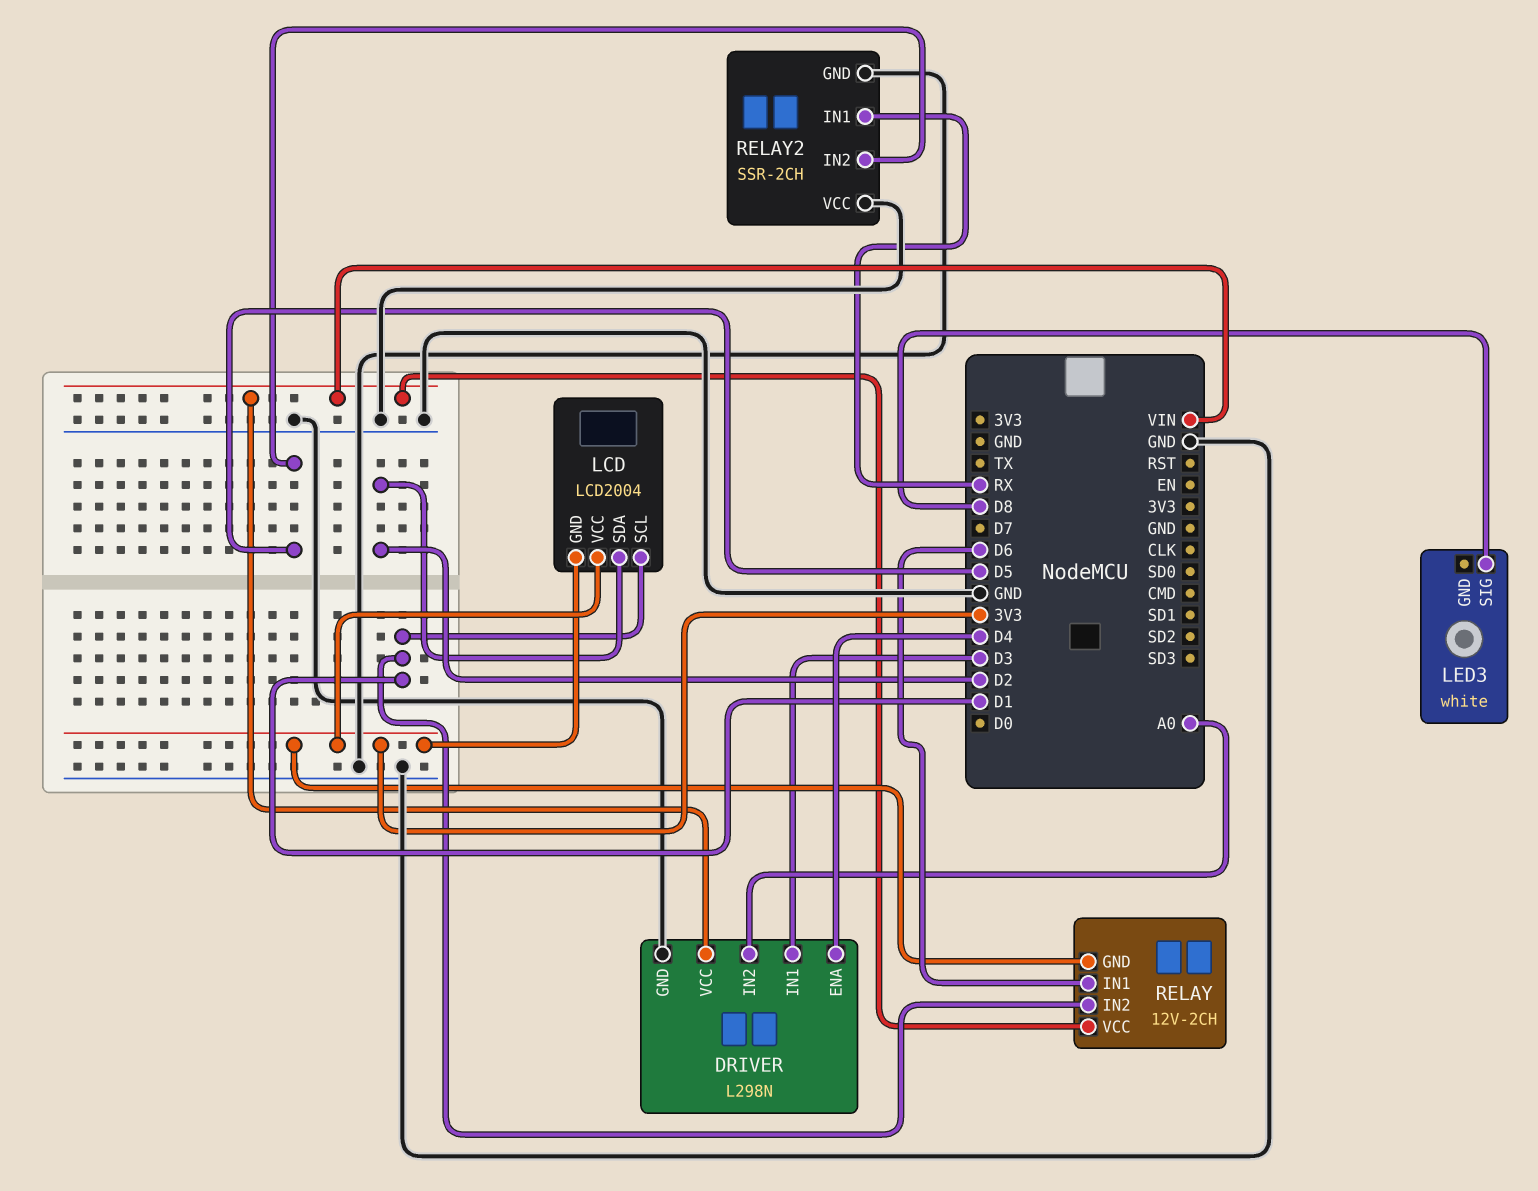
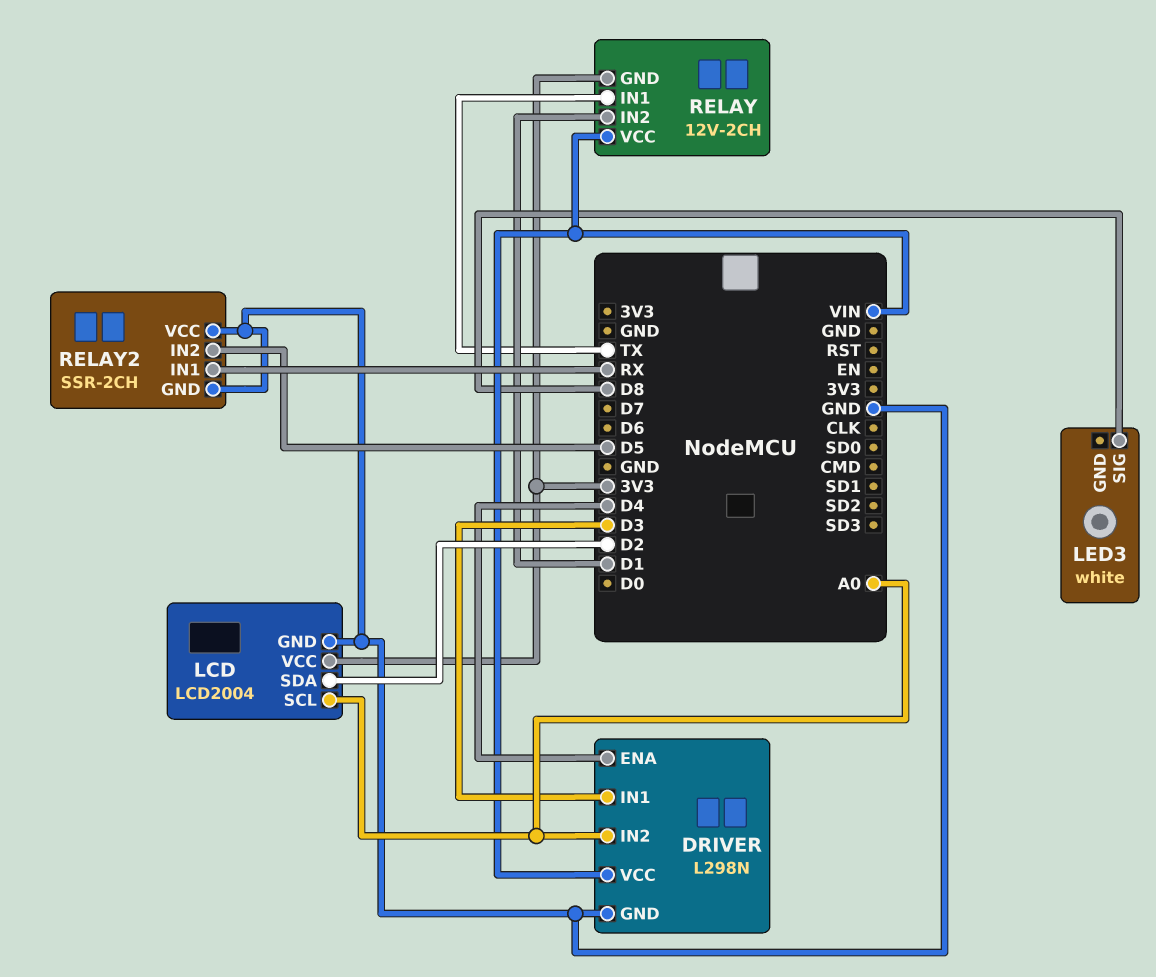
LCD pin GND: 3V3 -> GND
LCD pin SCL: D1 -> A0
RELAY pin IN1: D6 -> TX

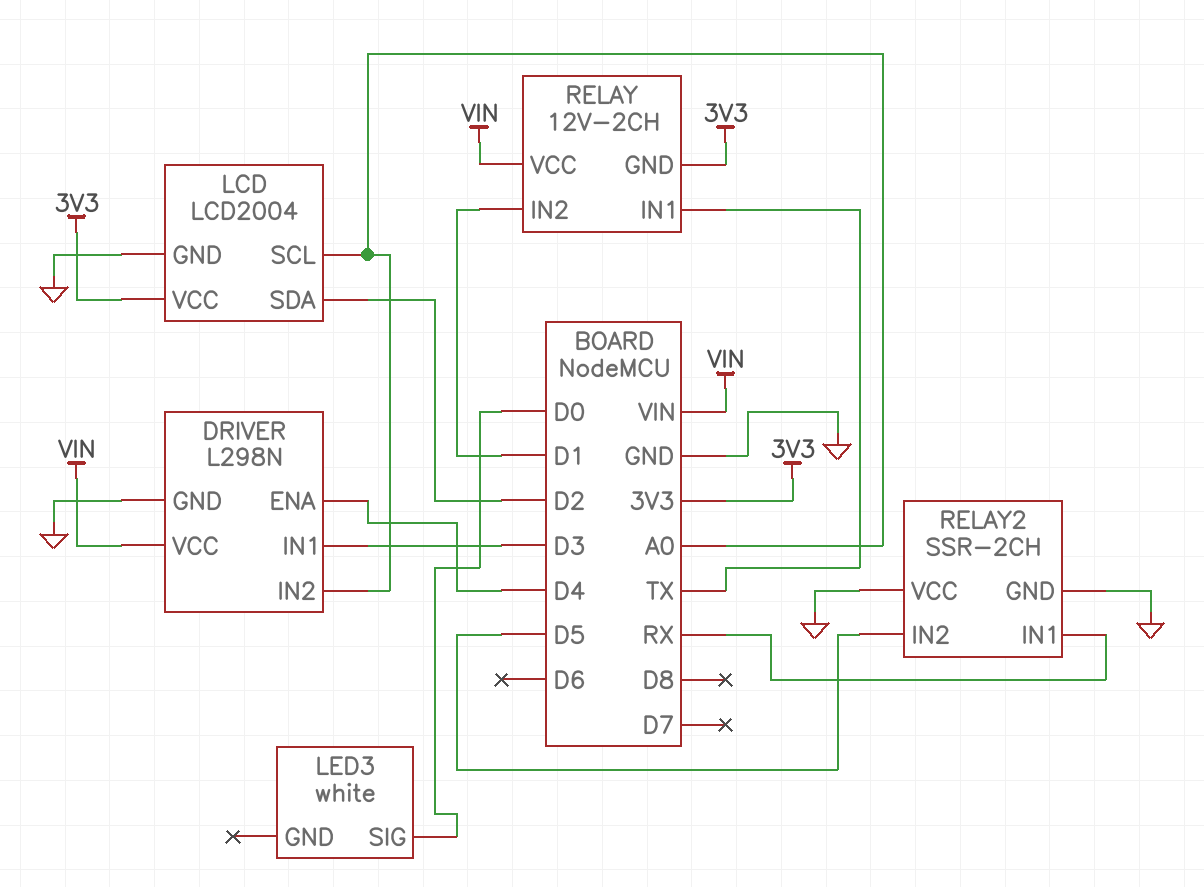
LED3 pin SIG: D8 -> D0

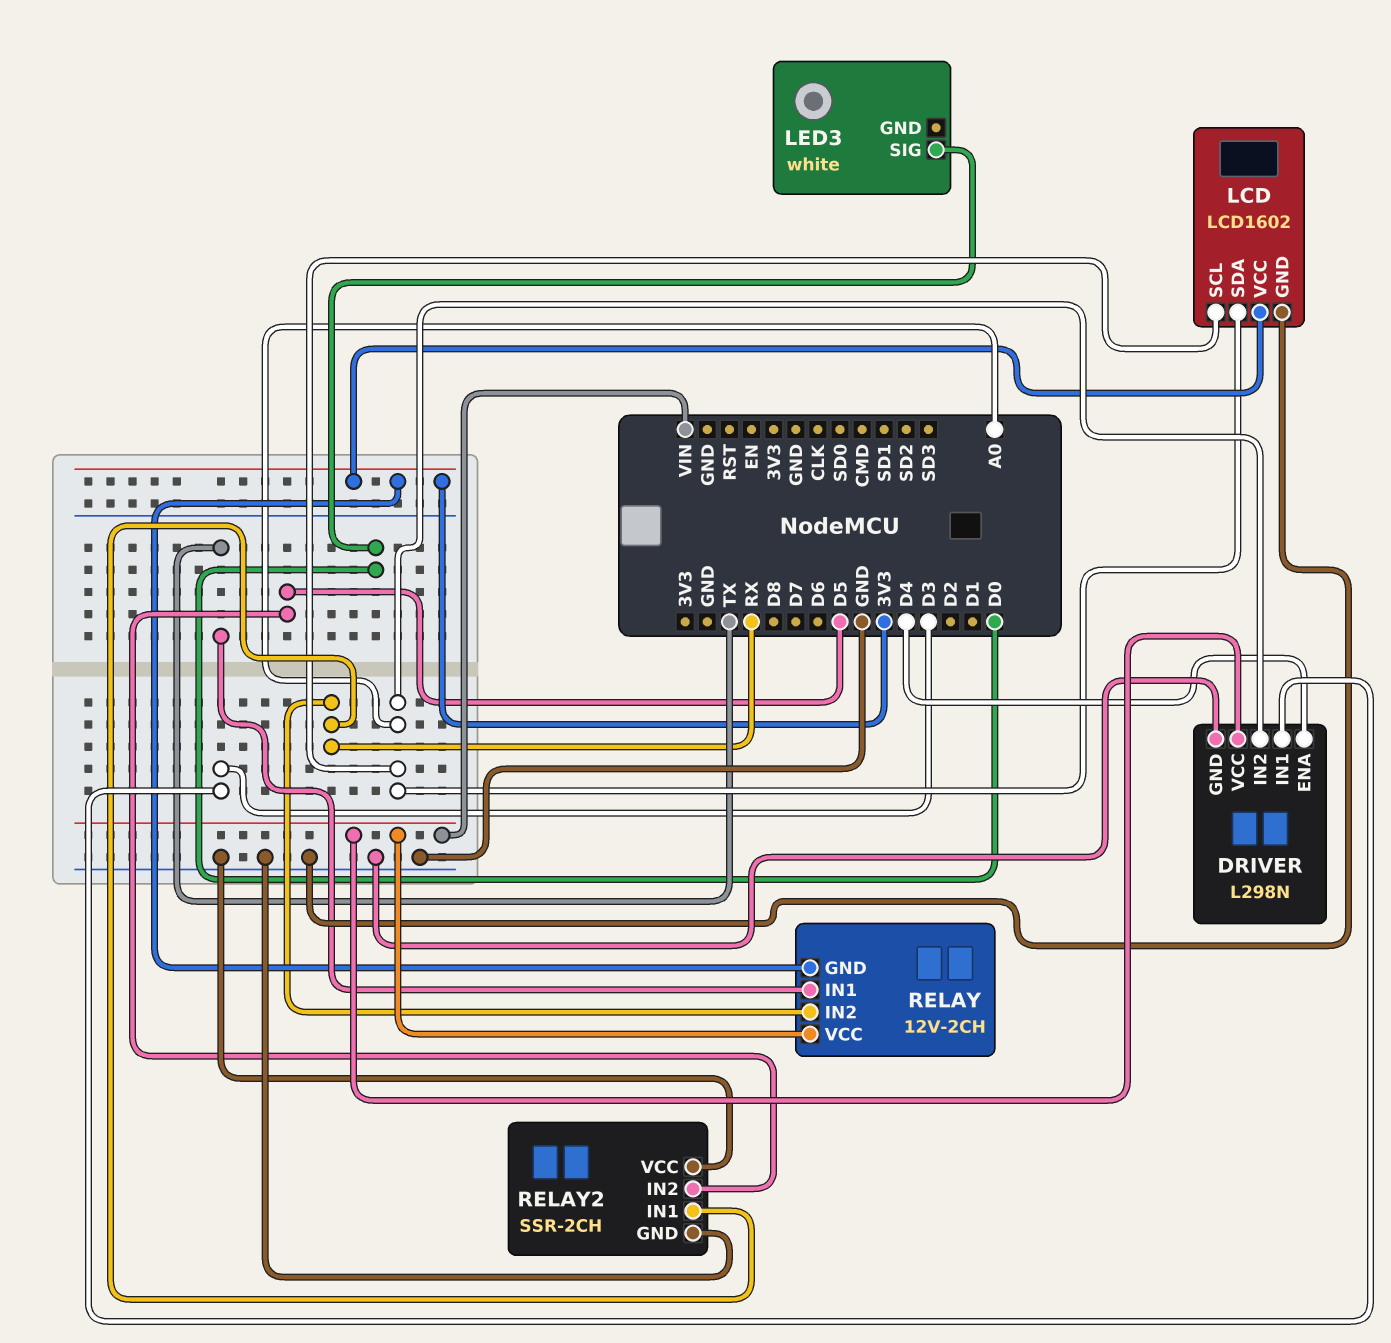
LCD: LCD2004 -> LCD1602
LCD pin SDA: D2 -> A0
RELAY pin IN2: D1 -> RX

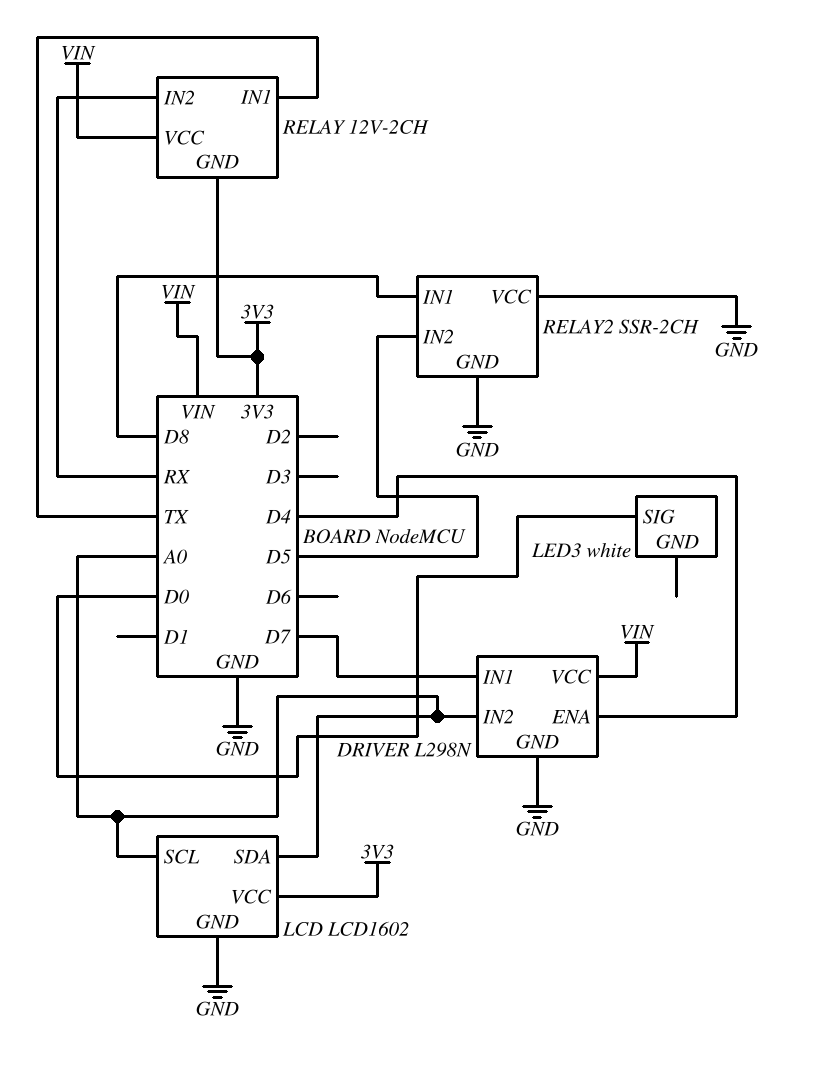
DRIVER pin IN1: D3 -> D7
RELAY2 pin IN1: RX -> D8

